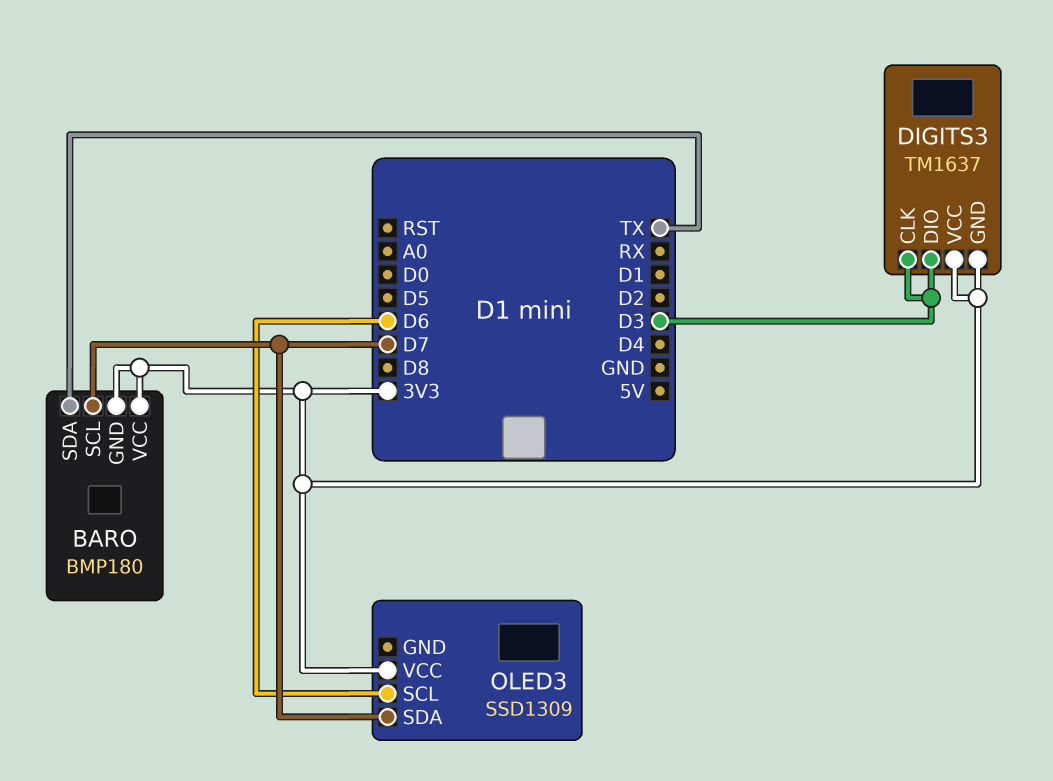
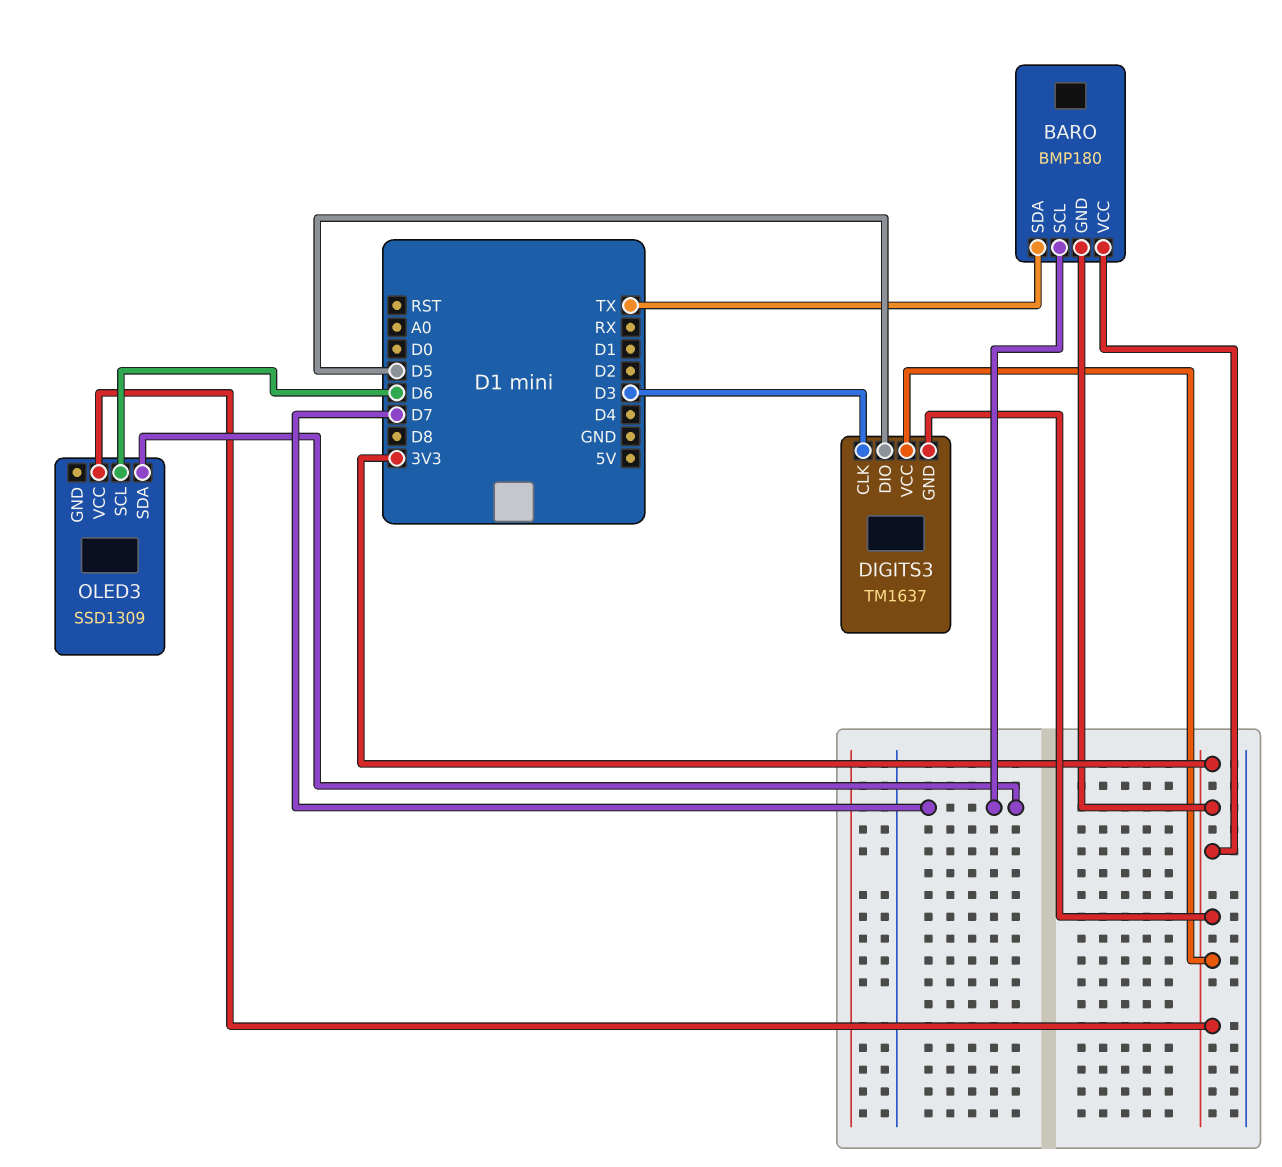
DIGITS3 pin DIO: D3 -> D5

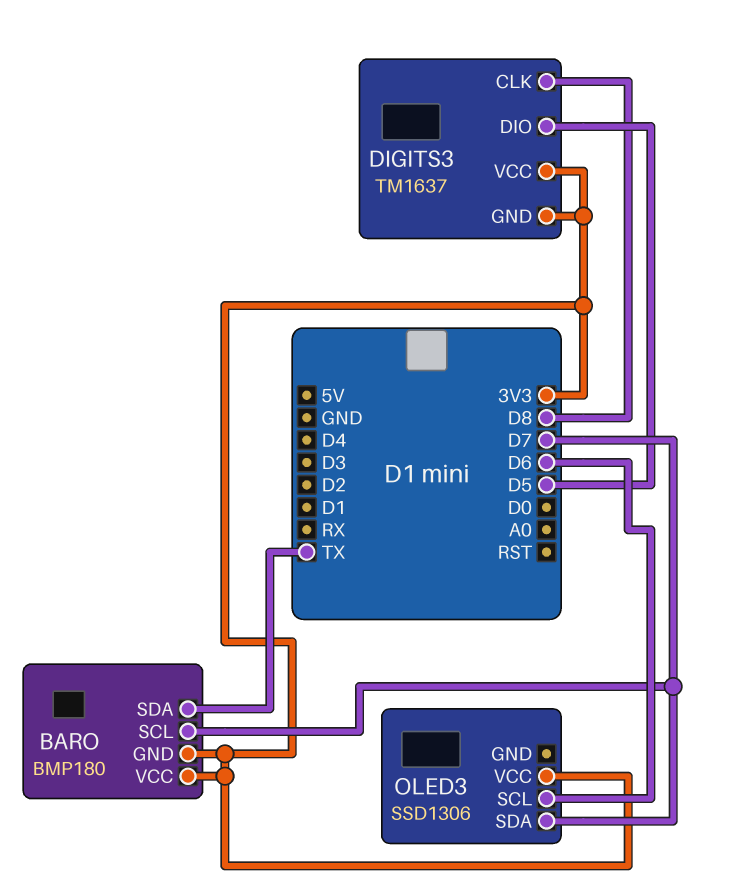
DIGITS3 pin CLK: D3 -> D8
OLED3: SSD1309 -> SSD1306

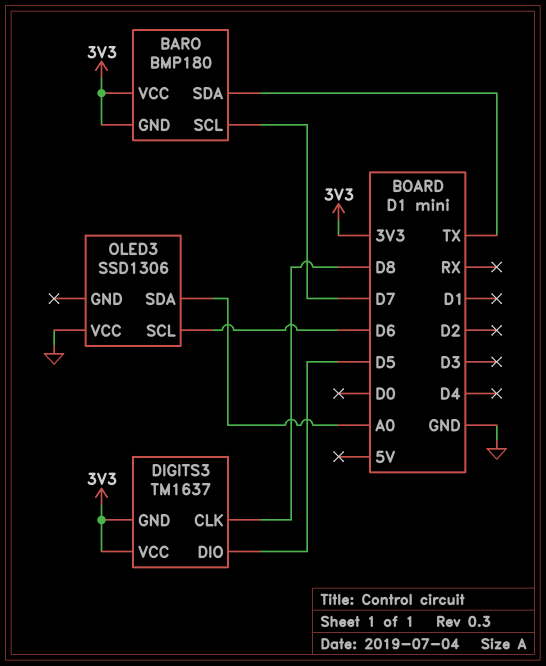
OLED3 pin SDA: D7 -> A0
OLED3 pin VCC: 3V3 -> GND

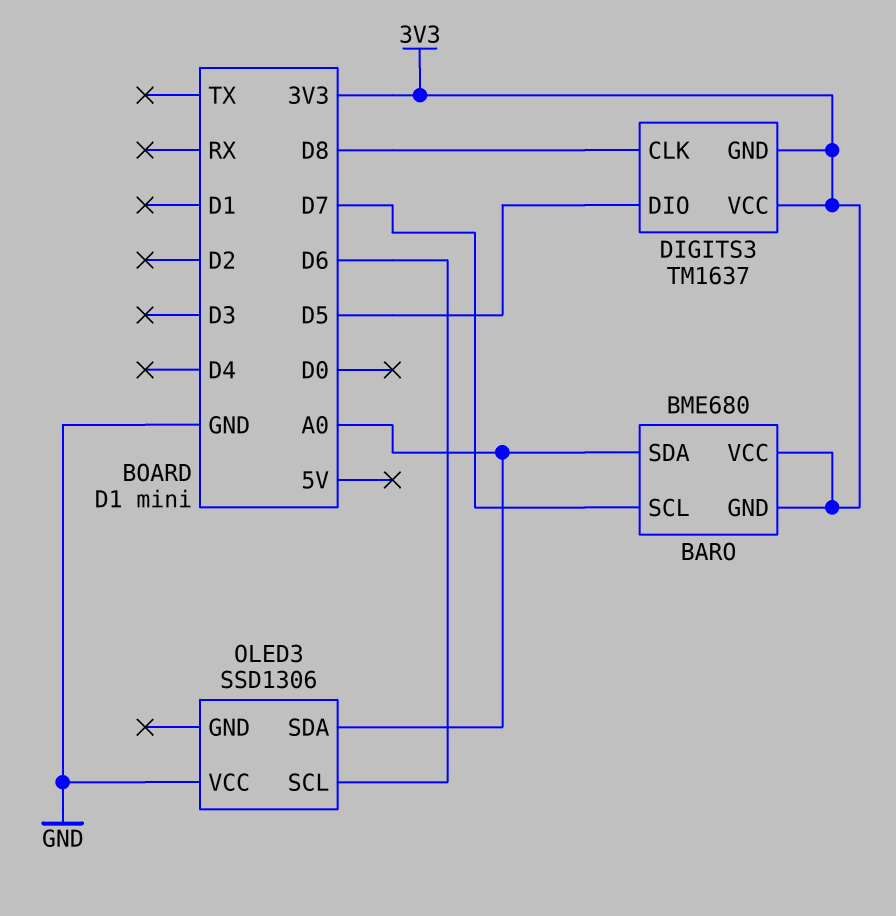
BARO: BMP180 -> BME680
BARO pin SDA: TX -> A0

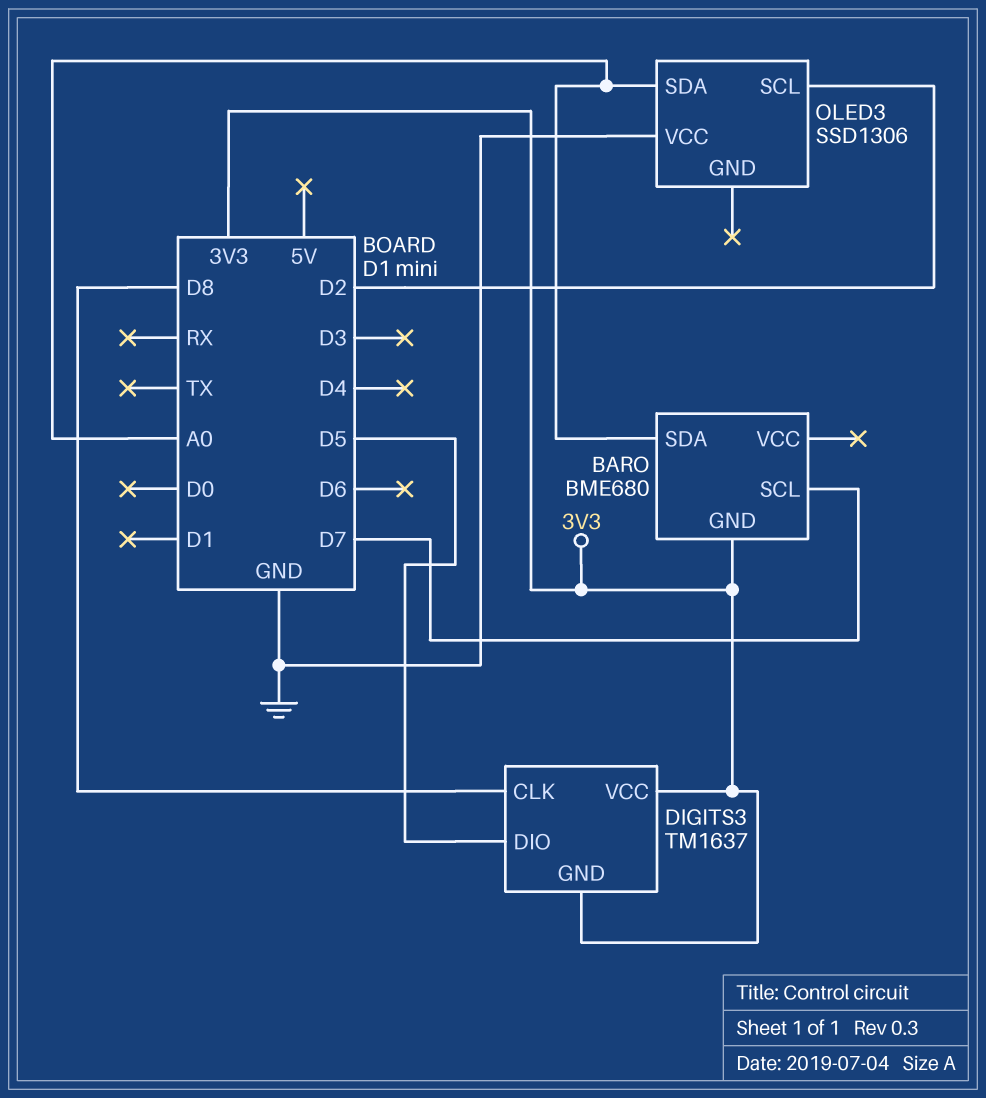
BARO pin VCC: 3V3 -> none
OLED3 pin SCL: D6 -> D2

